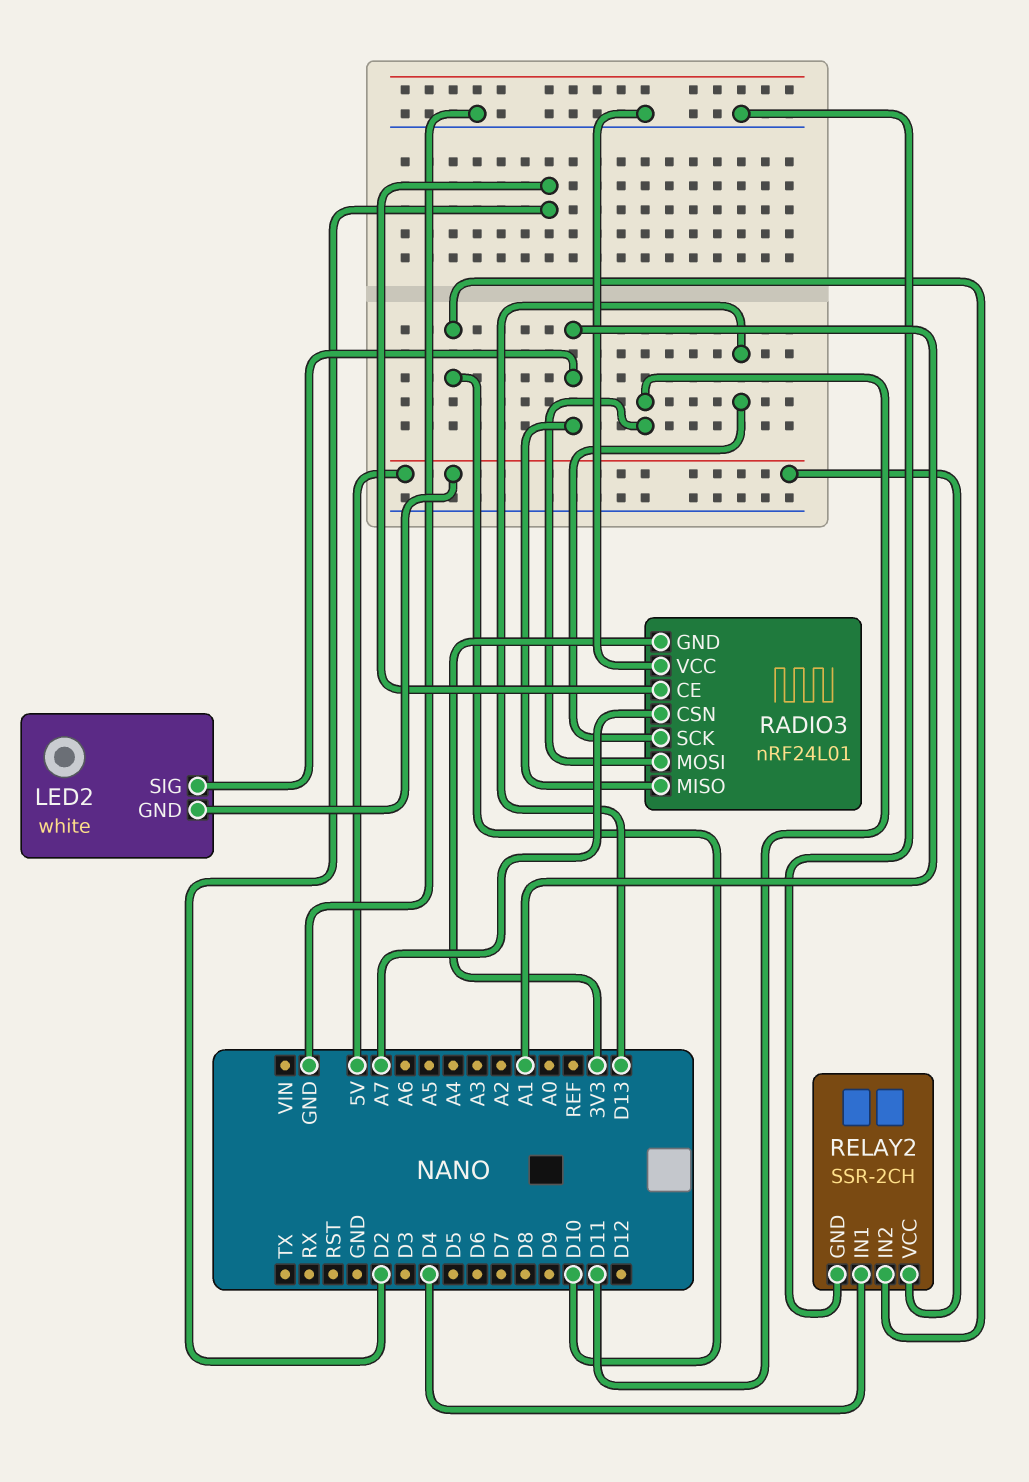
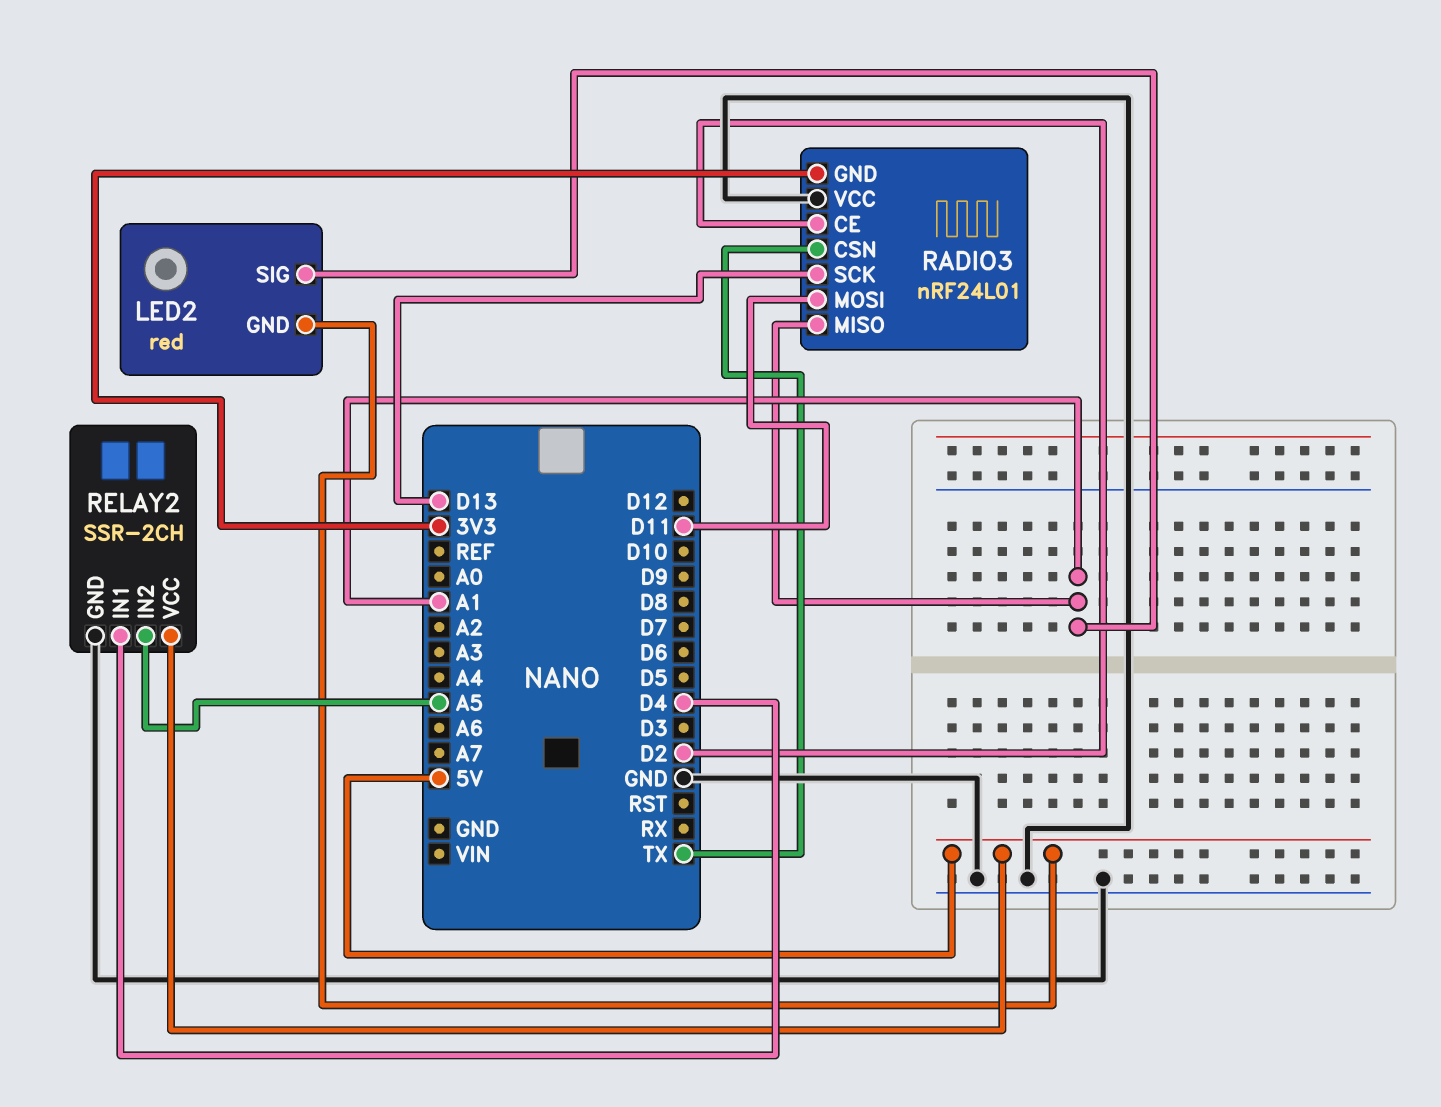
LED2: white -> red
RADIO3 pin CSN: A7 -> TX
RELAY2 pin IN2: D10 -> A5

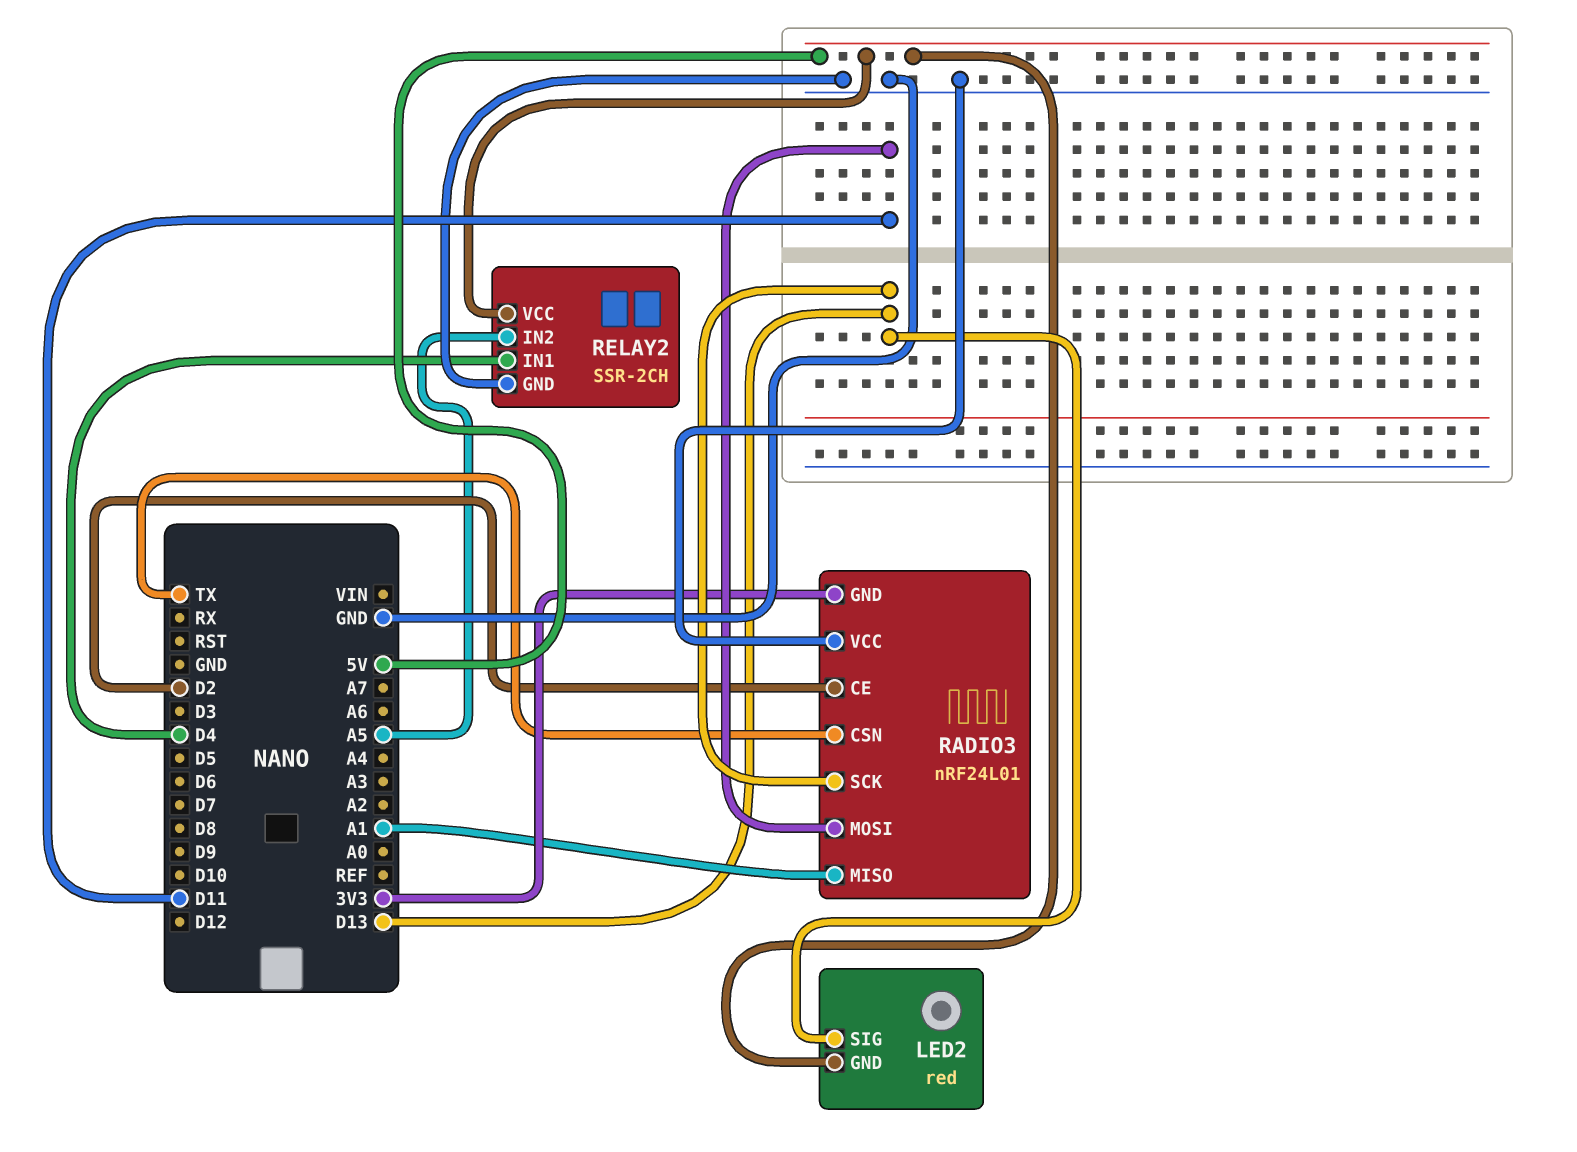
LED2 pin SIG: A1 -> D13

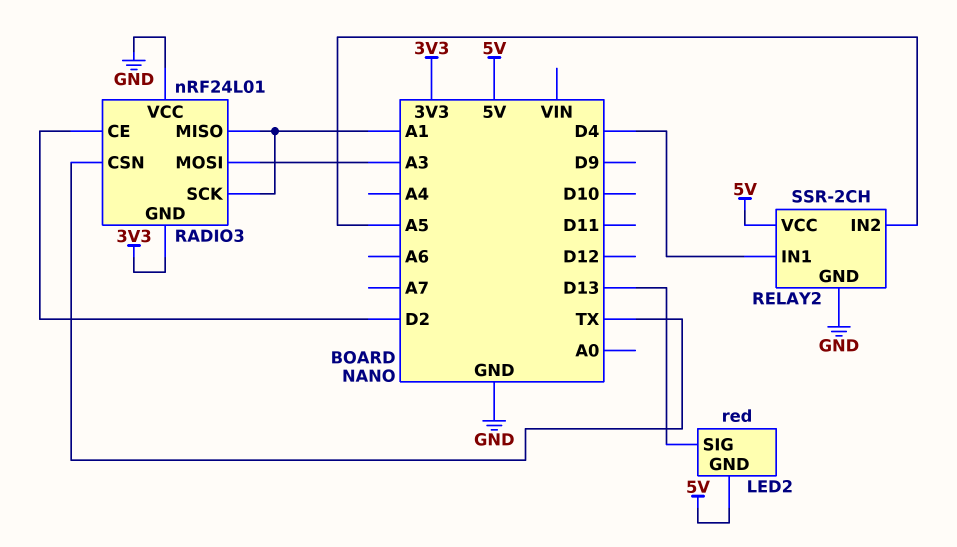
RADIO3 pin MOSI: D11 -> A3
RADIO3 pin SCK: D13 -> A1

